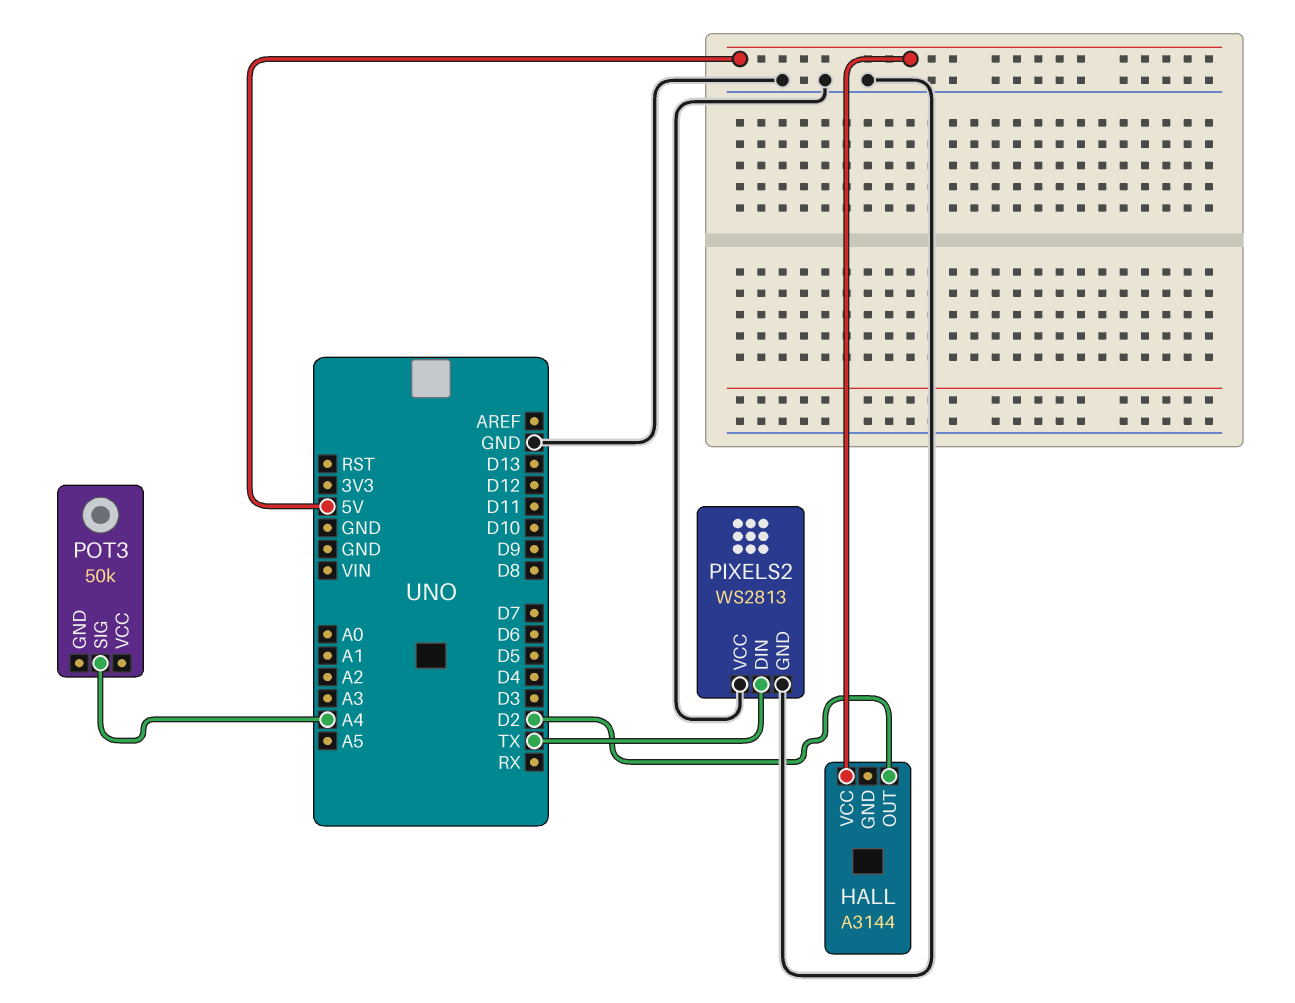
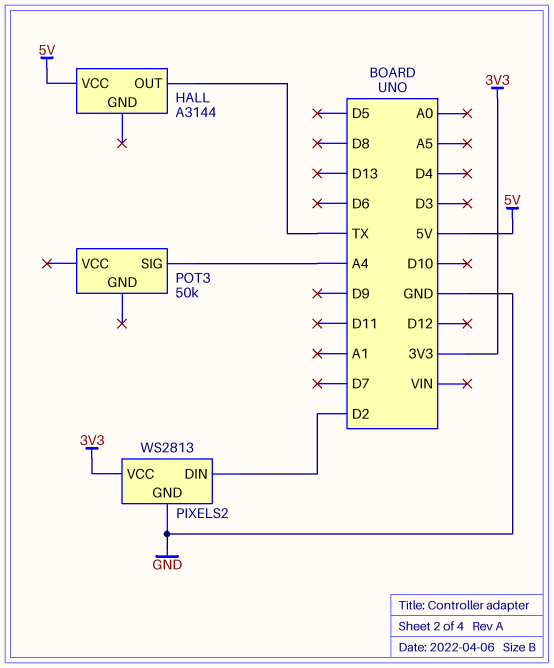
HALL pin OUT: D2 -> TX
PIXELS2 pin DIN: TX -> D2
PIXELS2 pin VCC: GND -> 3V3

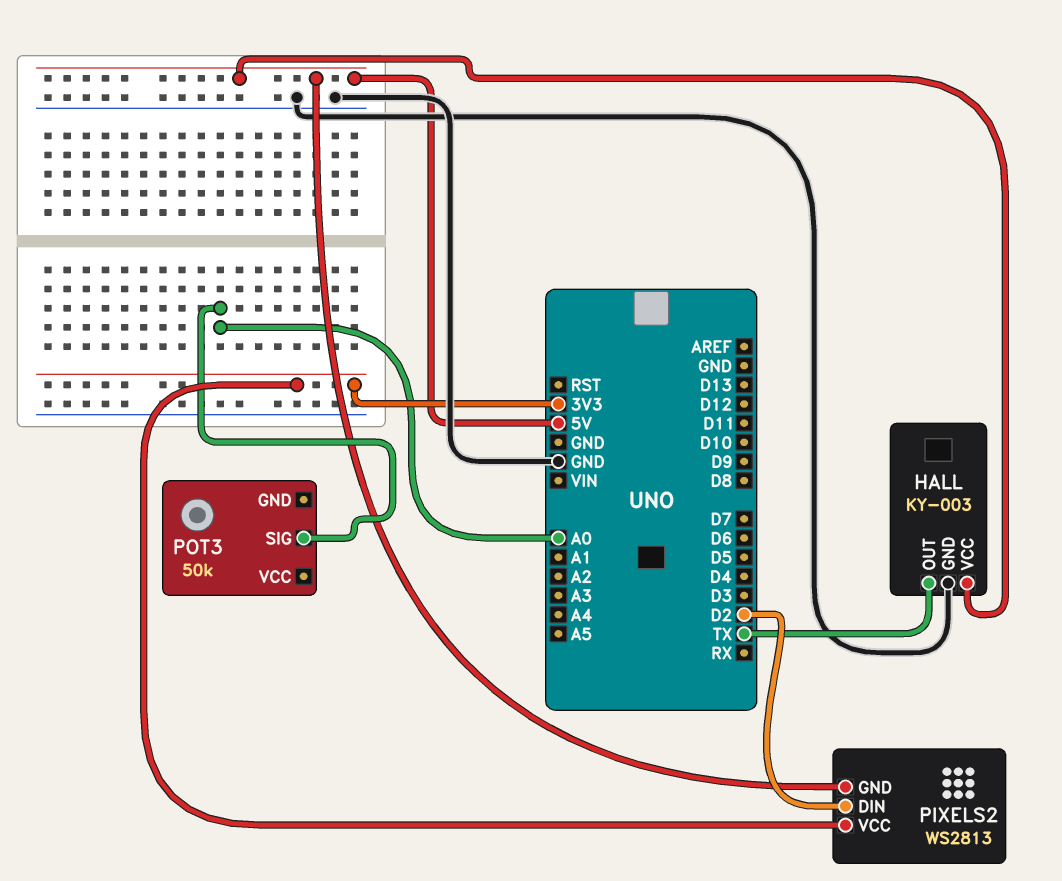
HALL: A3144 -> KY-003
HALL pin GND: none -> GND
PIXELS2 pin GND: GND -> 5V
POT3 pin SIG: A4 -> A0

